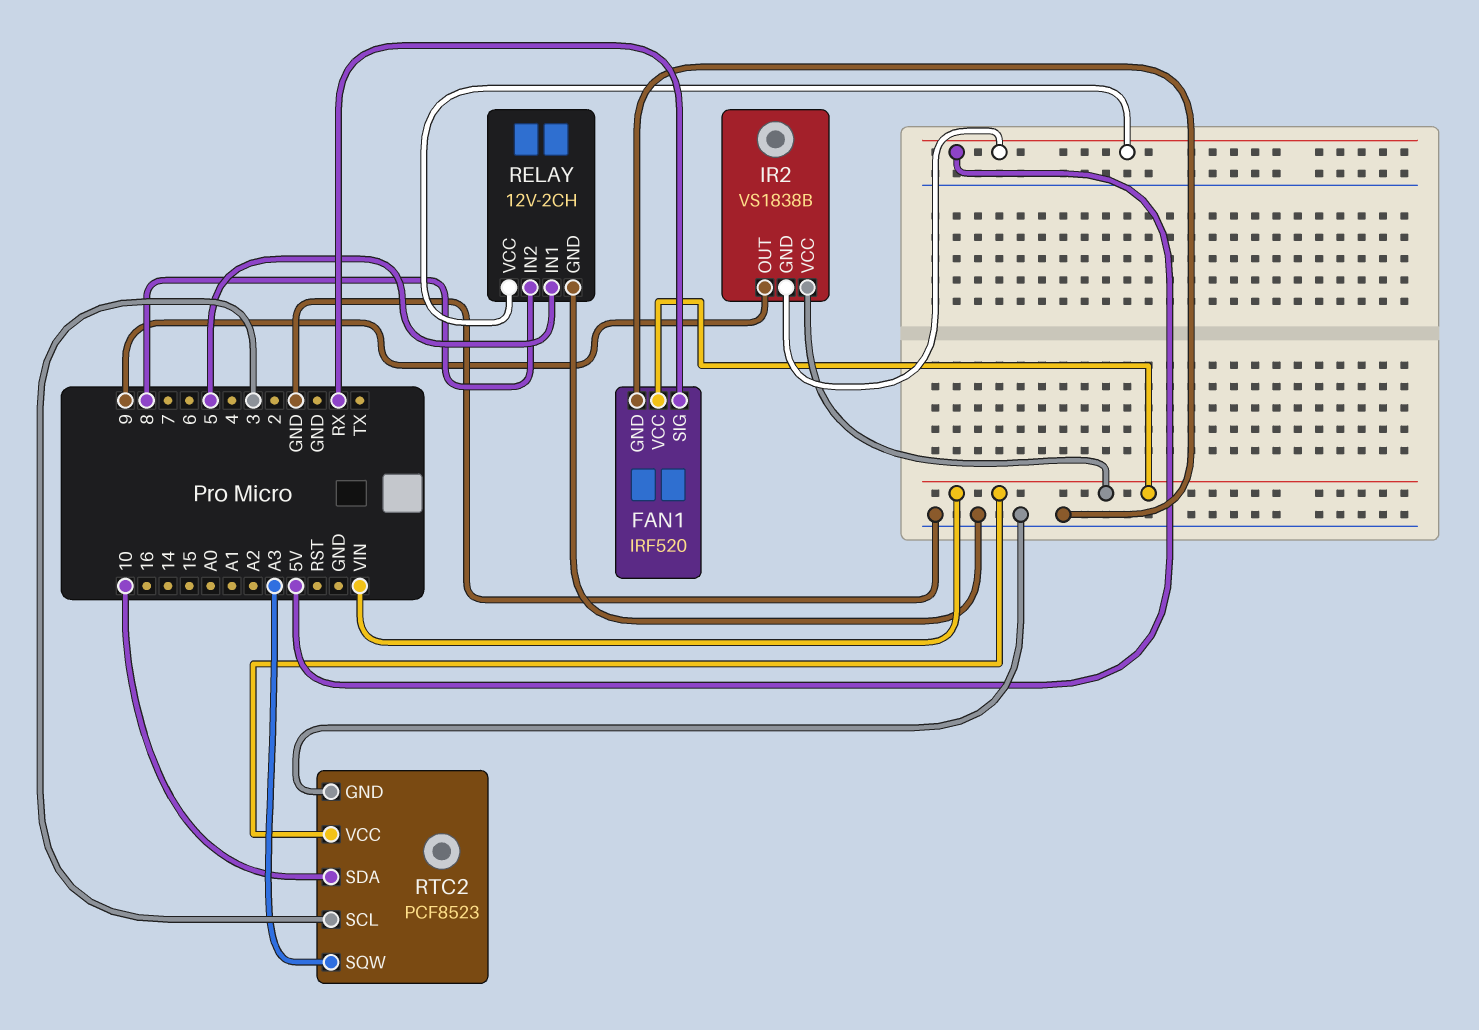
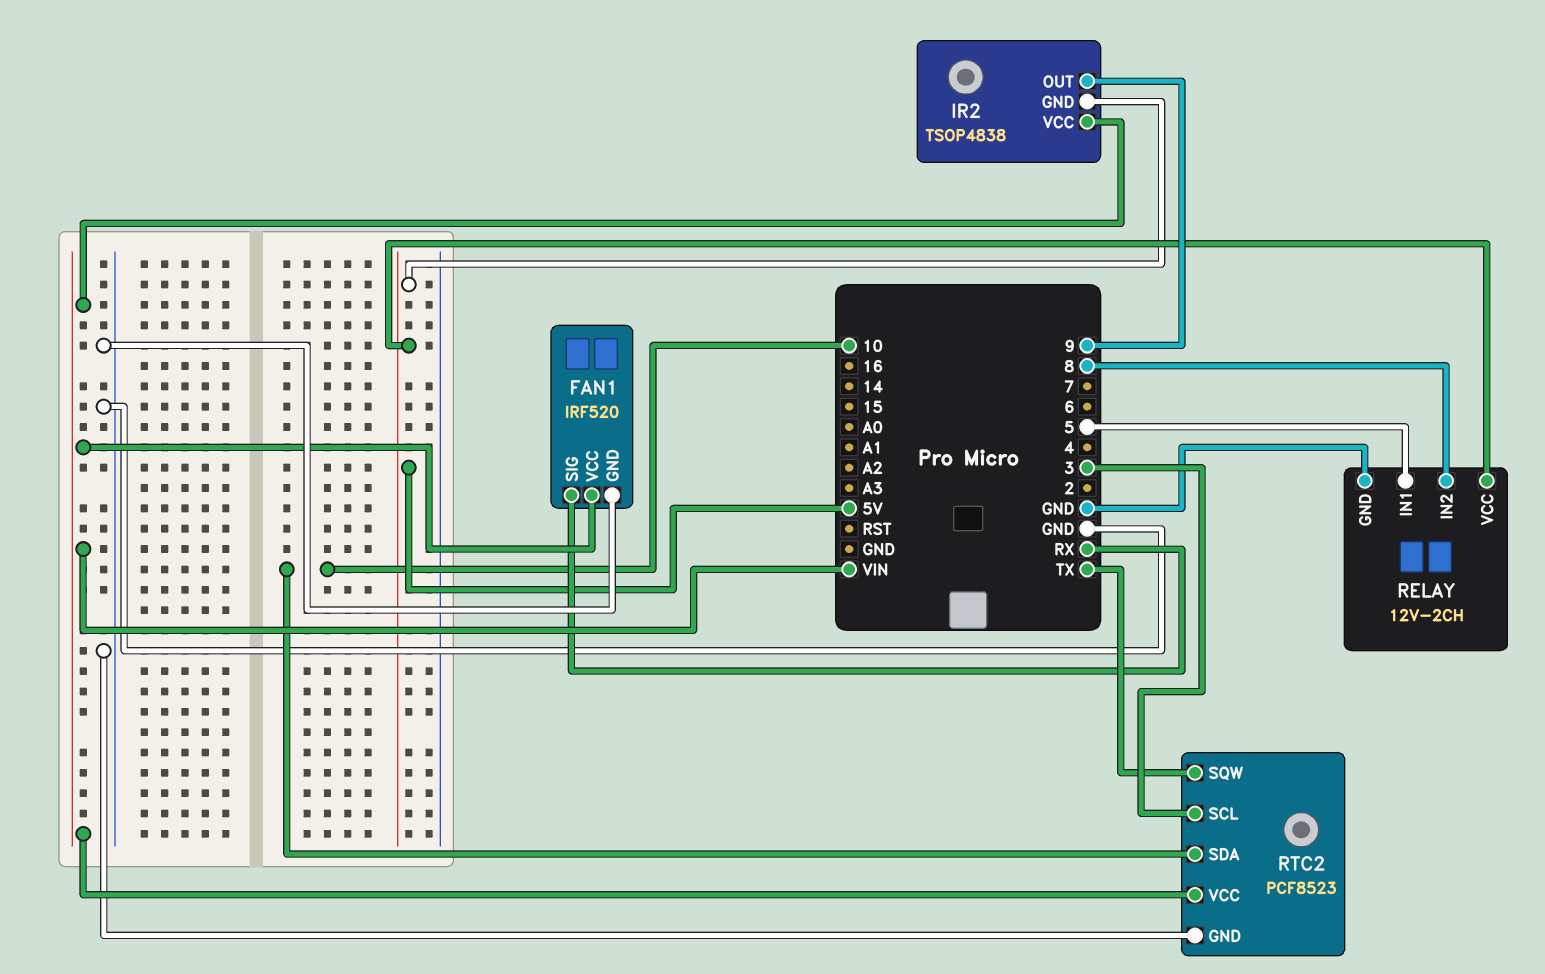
IR2: VS1838B -> TSOP4838
RTC2 pin SQW: A3 -> TX

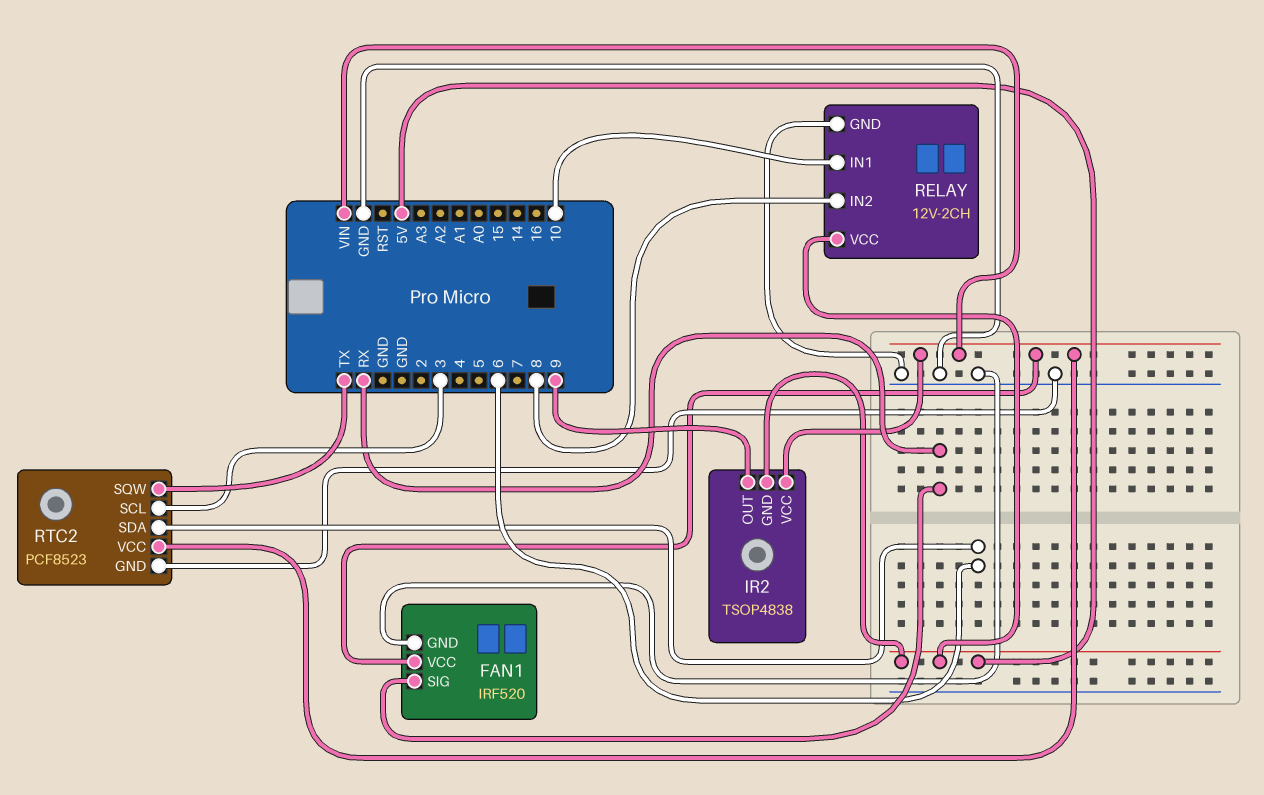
RELAY pin IN1: 5 -> 10
RTC2 pin SDA: 10 -> 6

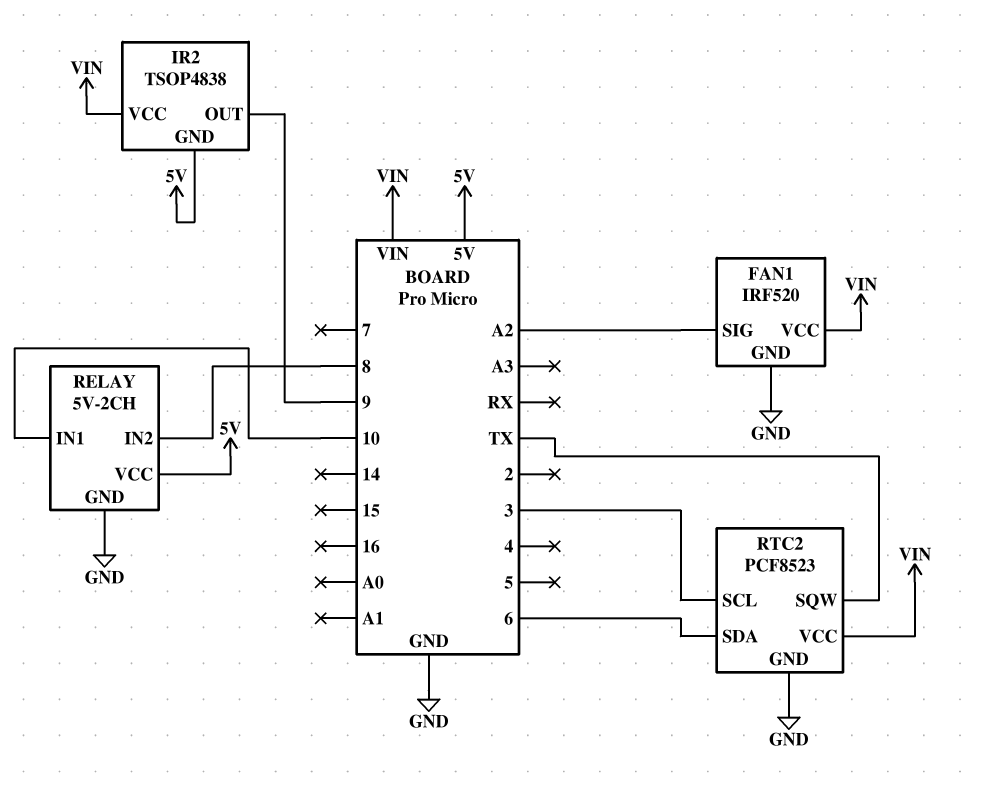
FAN1 pin SIG: RX -> A2
RELAY: 12V-2CH -> 5V-2CH

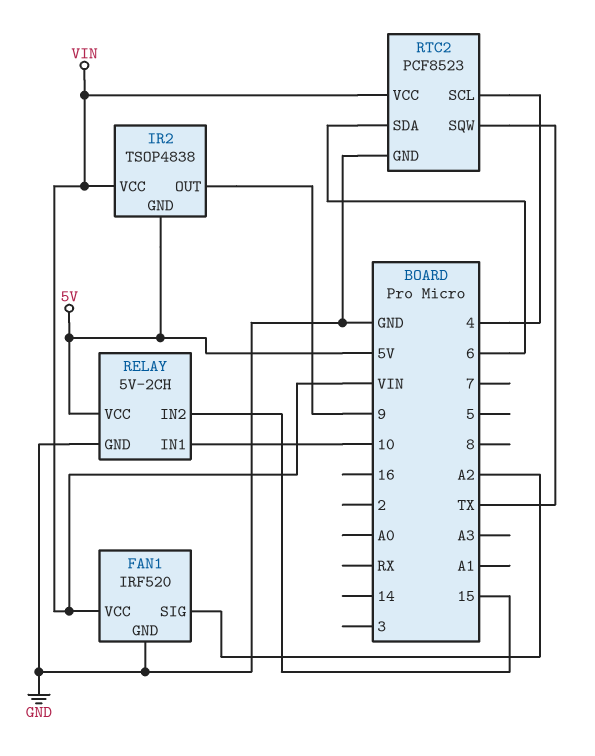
RELAY pin IN2: 8 -> 15
RTC2 pin SCL: 3 -> 4

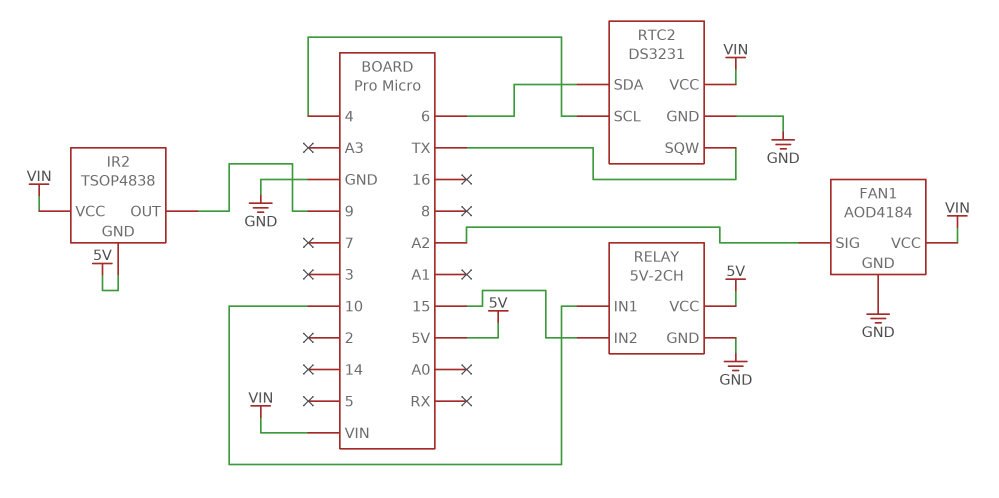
FAN1: IRF520 -> AOD4184
RTC2: PCF8523 -> DS3231

